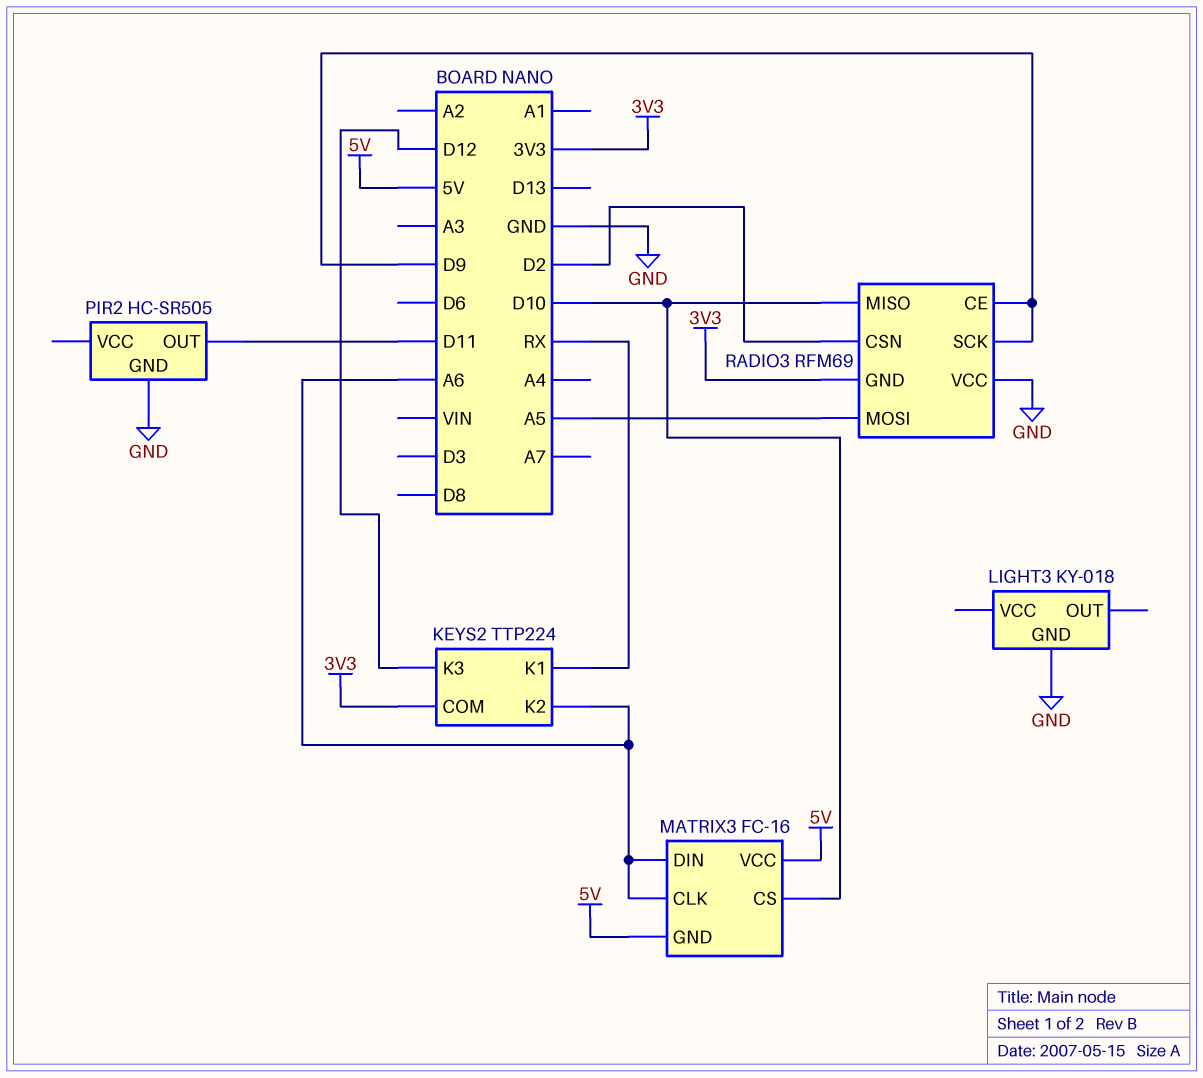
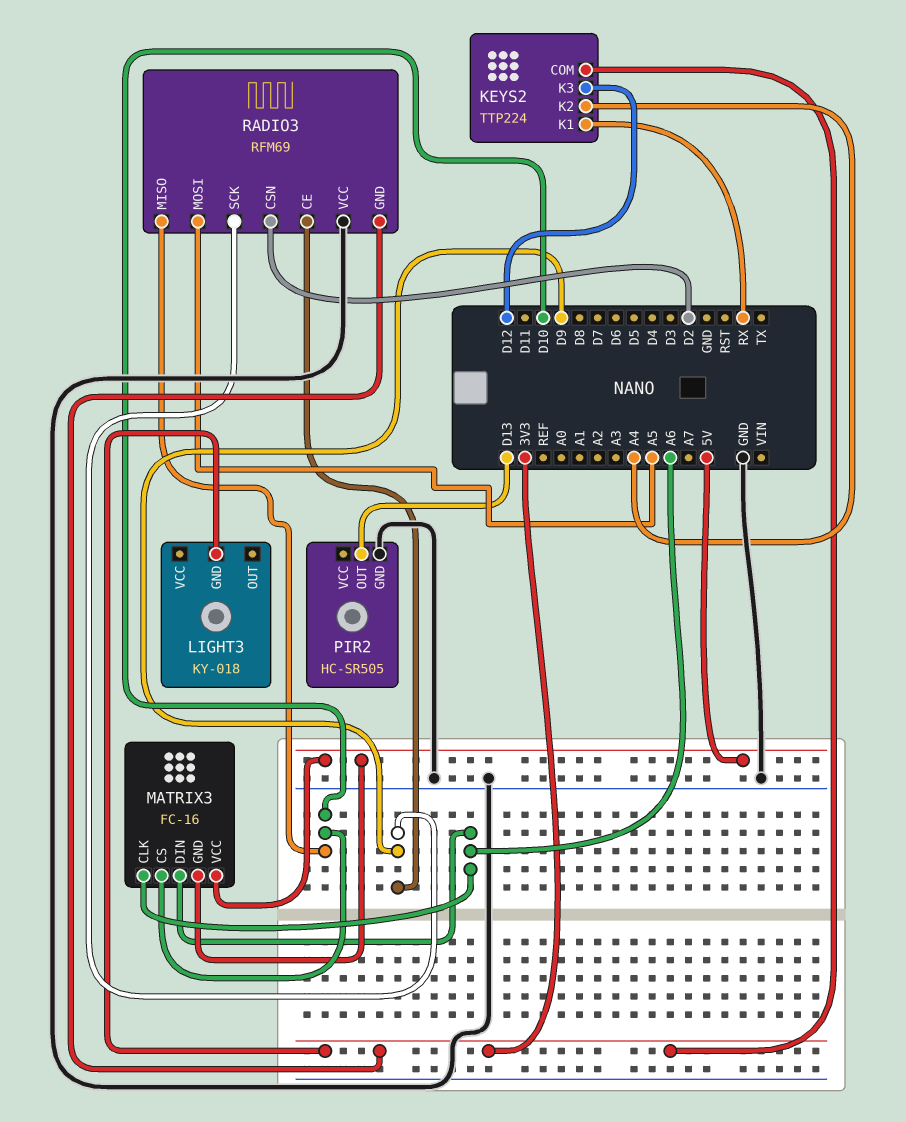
KEYS2 pin K2: A6 -> A4
LIGHT3 pin GND: GND -> 3V3
PIR2 pin OUT: D11 -> D13

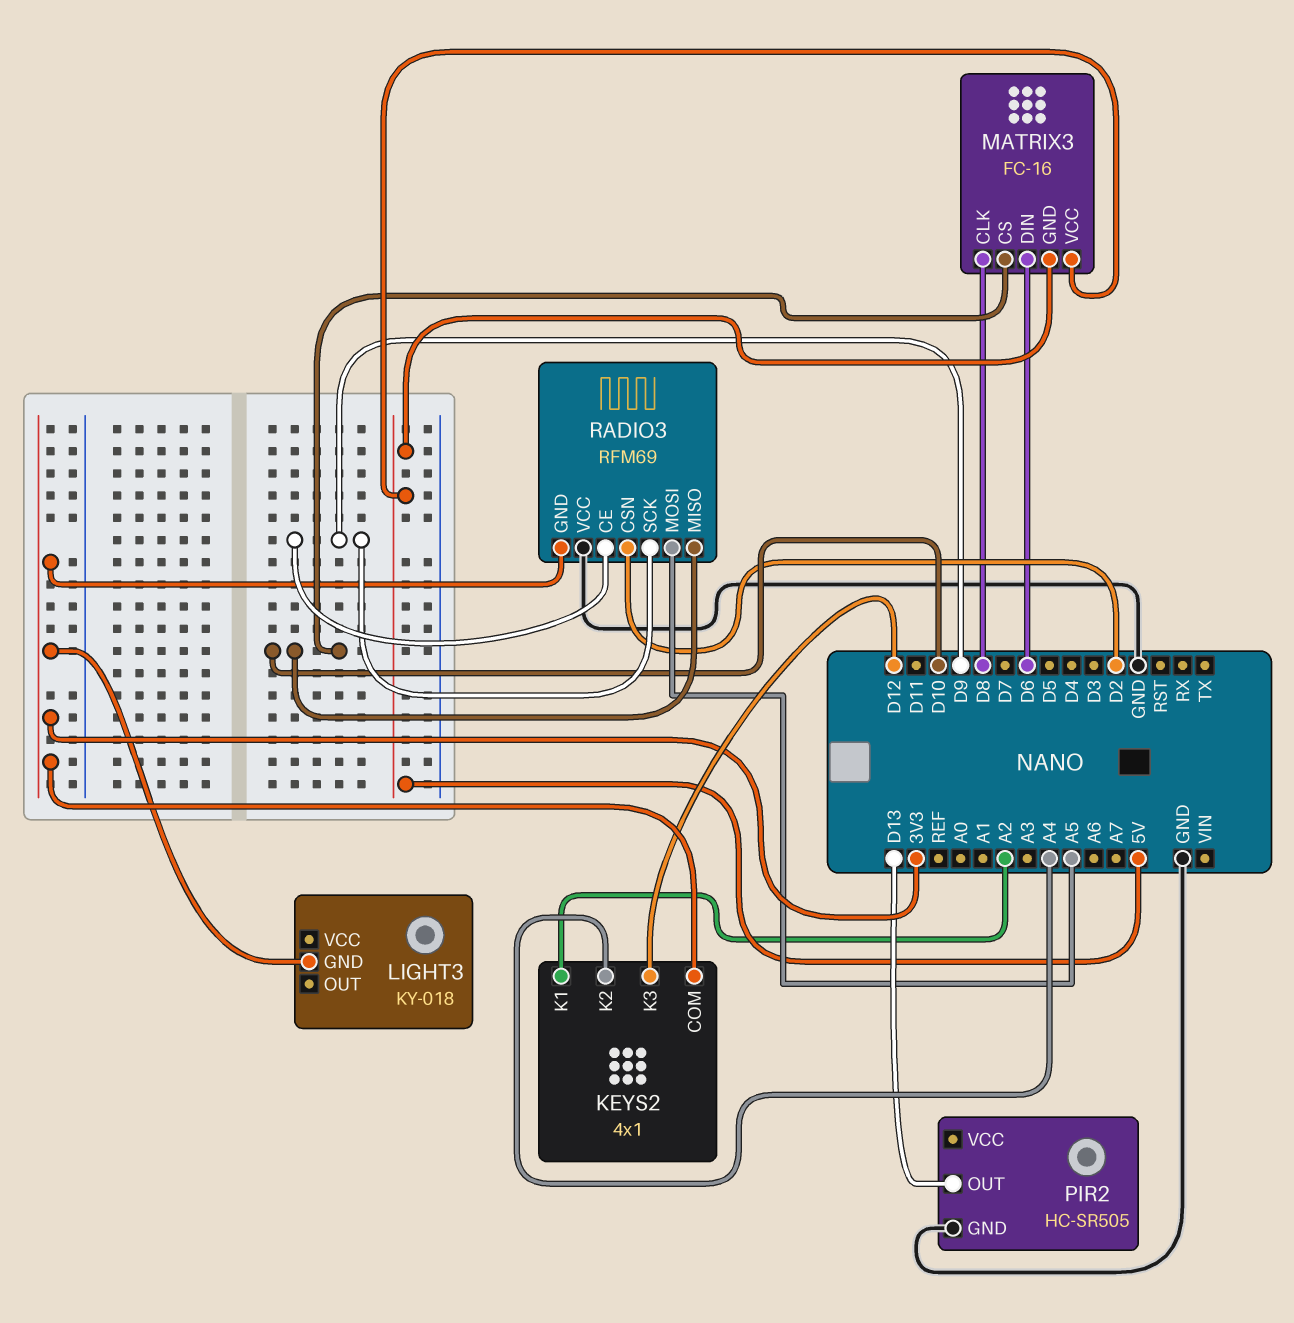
KEYS2: TTP224 -> 4x1
KEYS2 pin K1: RX -> A2
MATRIX3 pin CLK: A6 -> D8
MATRIX3 pin DIN: A6 -> D6

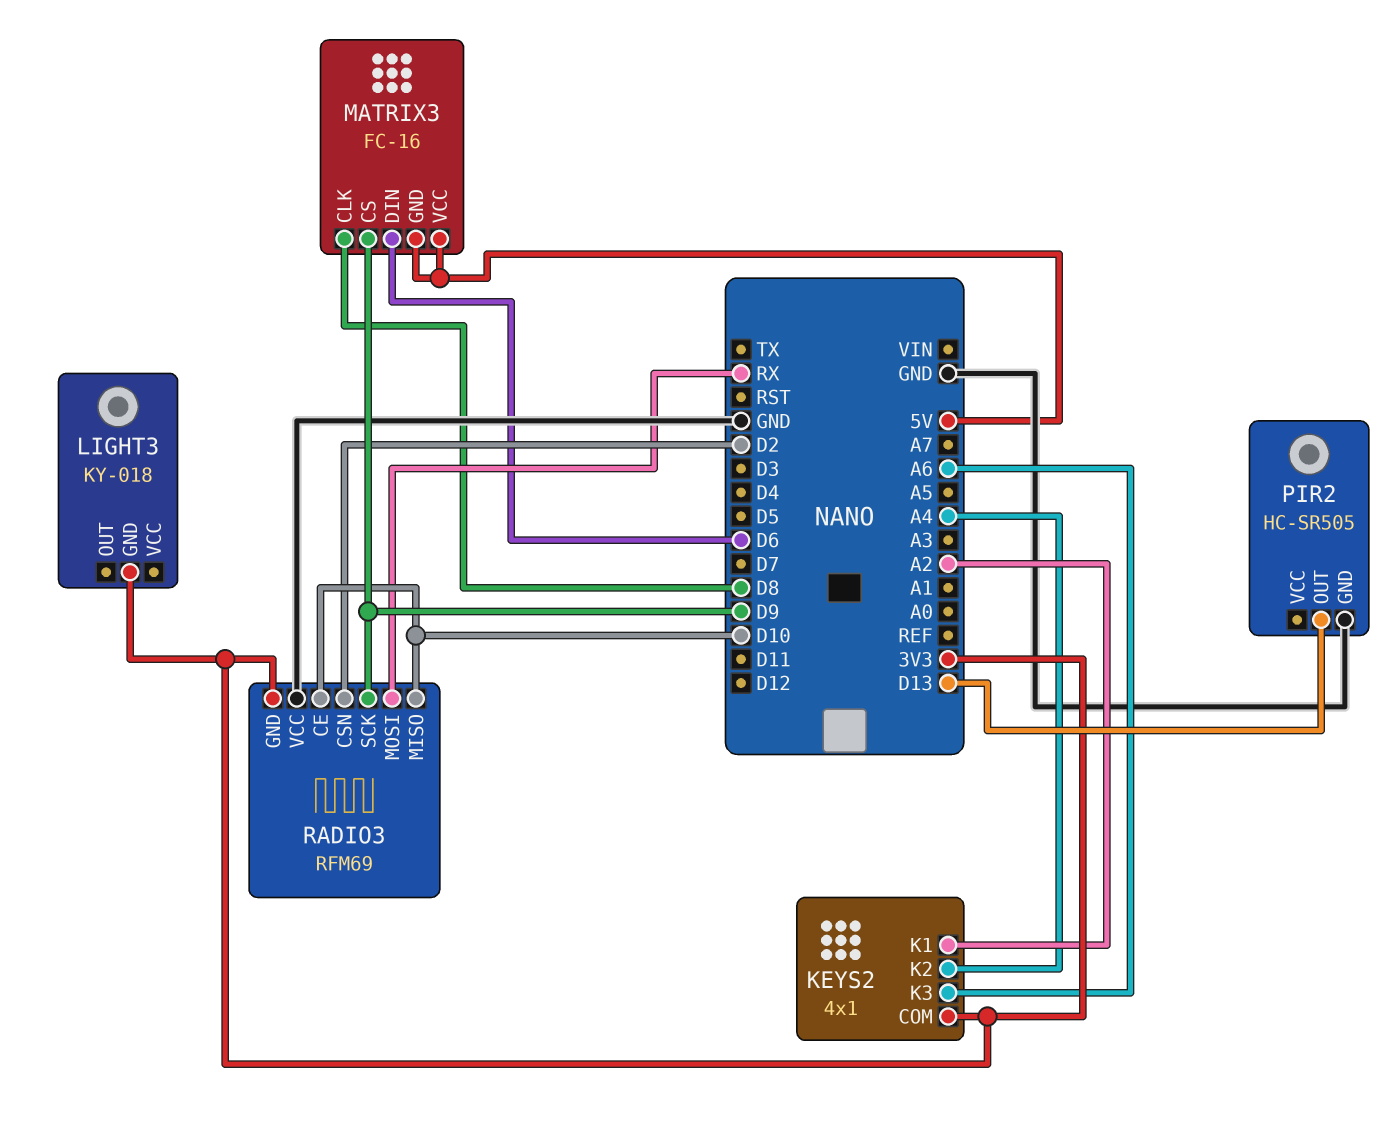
KEYS2 pin K3: D12 -> A6
MATRIX3 pin CS: D10 -> D9
RADIO3 pin CE: D9 -> D10
RADIO3 pin MOSI: A5 -> RX

